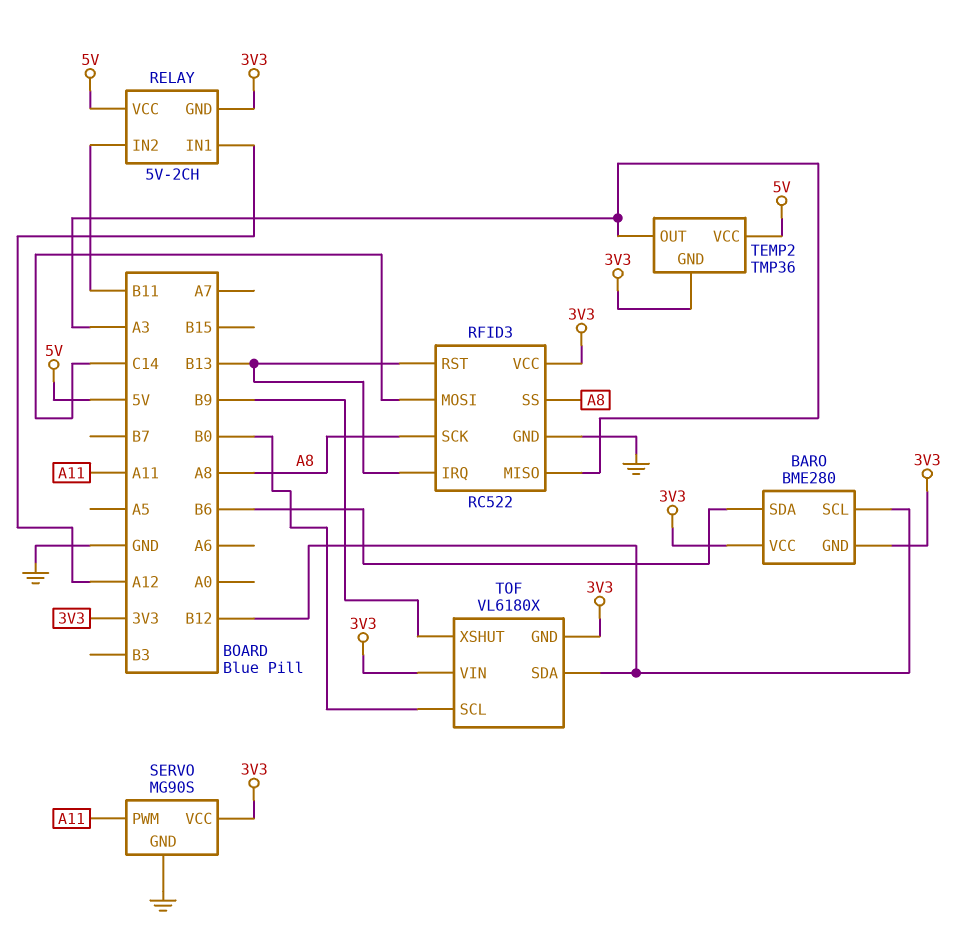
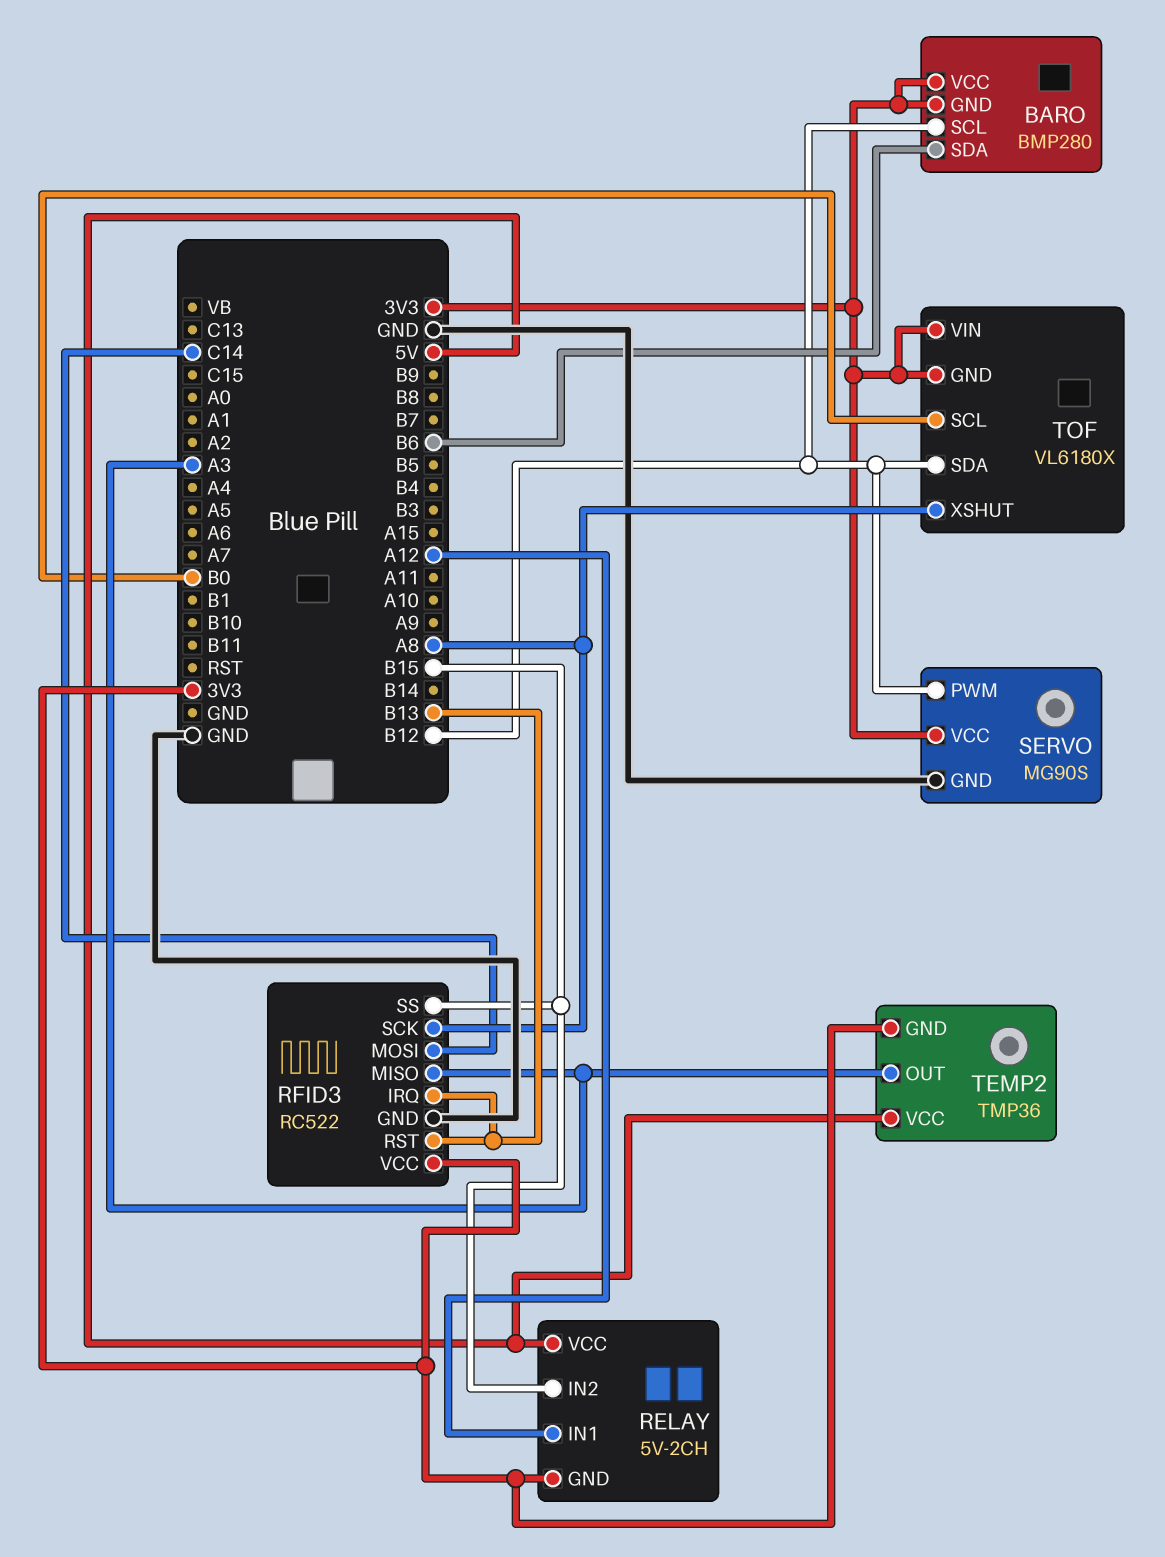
BARO: BME280 -> BMP280
RELAY pin IN2: B11 -> B15
RFID3 pin SS: A8 -> B15
SERVO pin PWM: A11 -> B12
TOF pin XSHUT: B9 -> A8

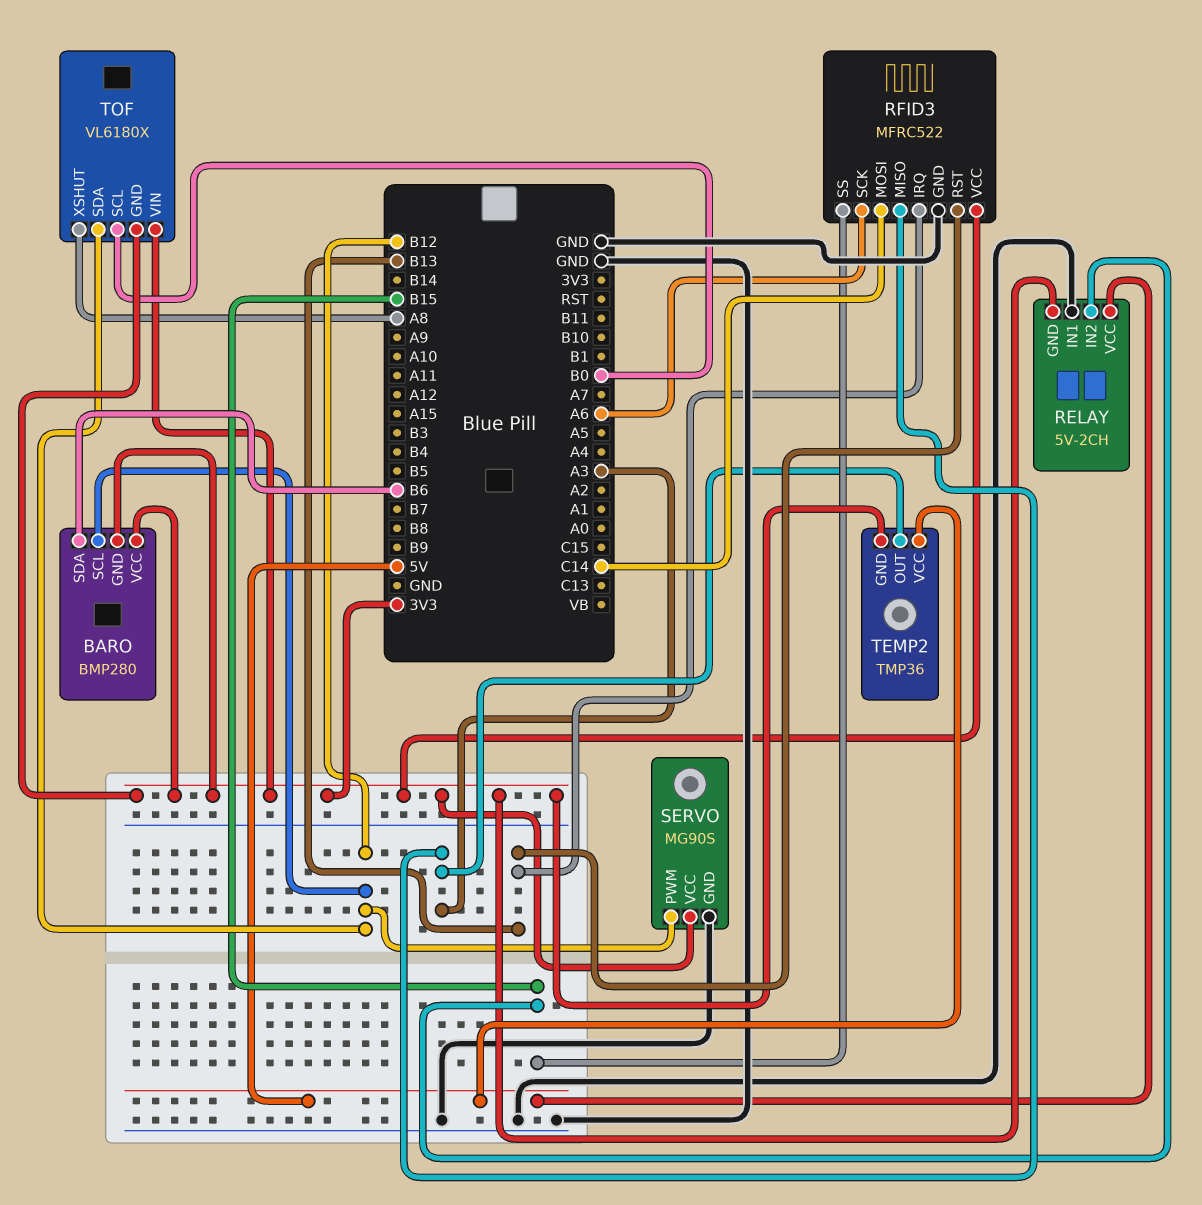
RELAY pin IN1: A12 -> GND
RFID3: RC522 -> MFRC522
RFID3 pin SCK: A8 -> A6

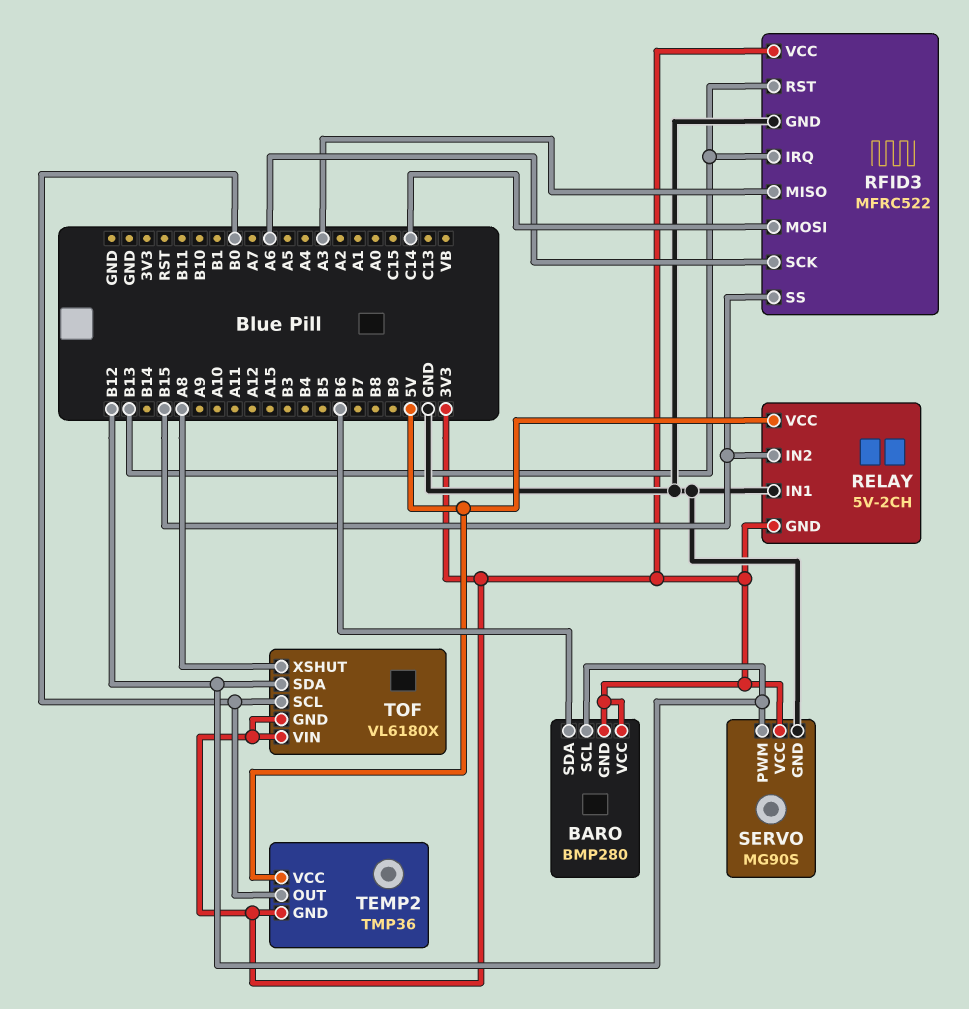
TEMP2 pin OUT: A3 -> B0

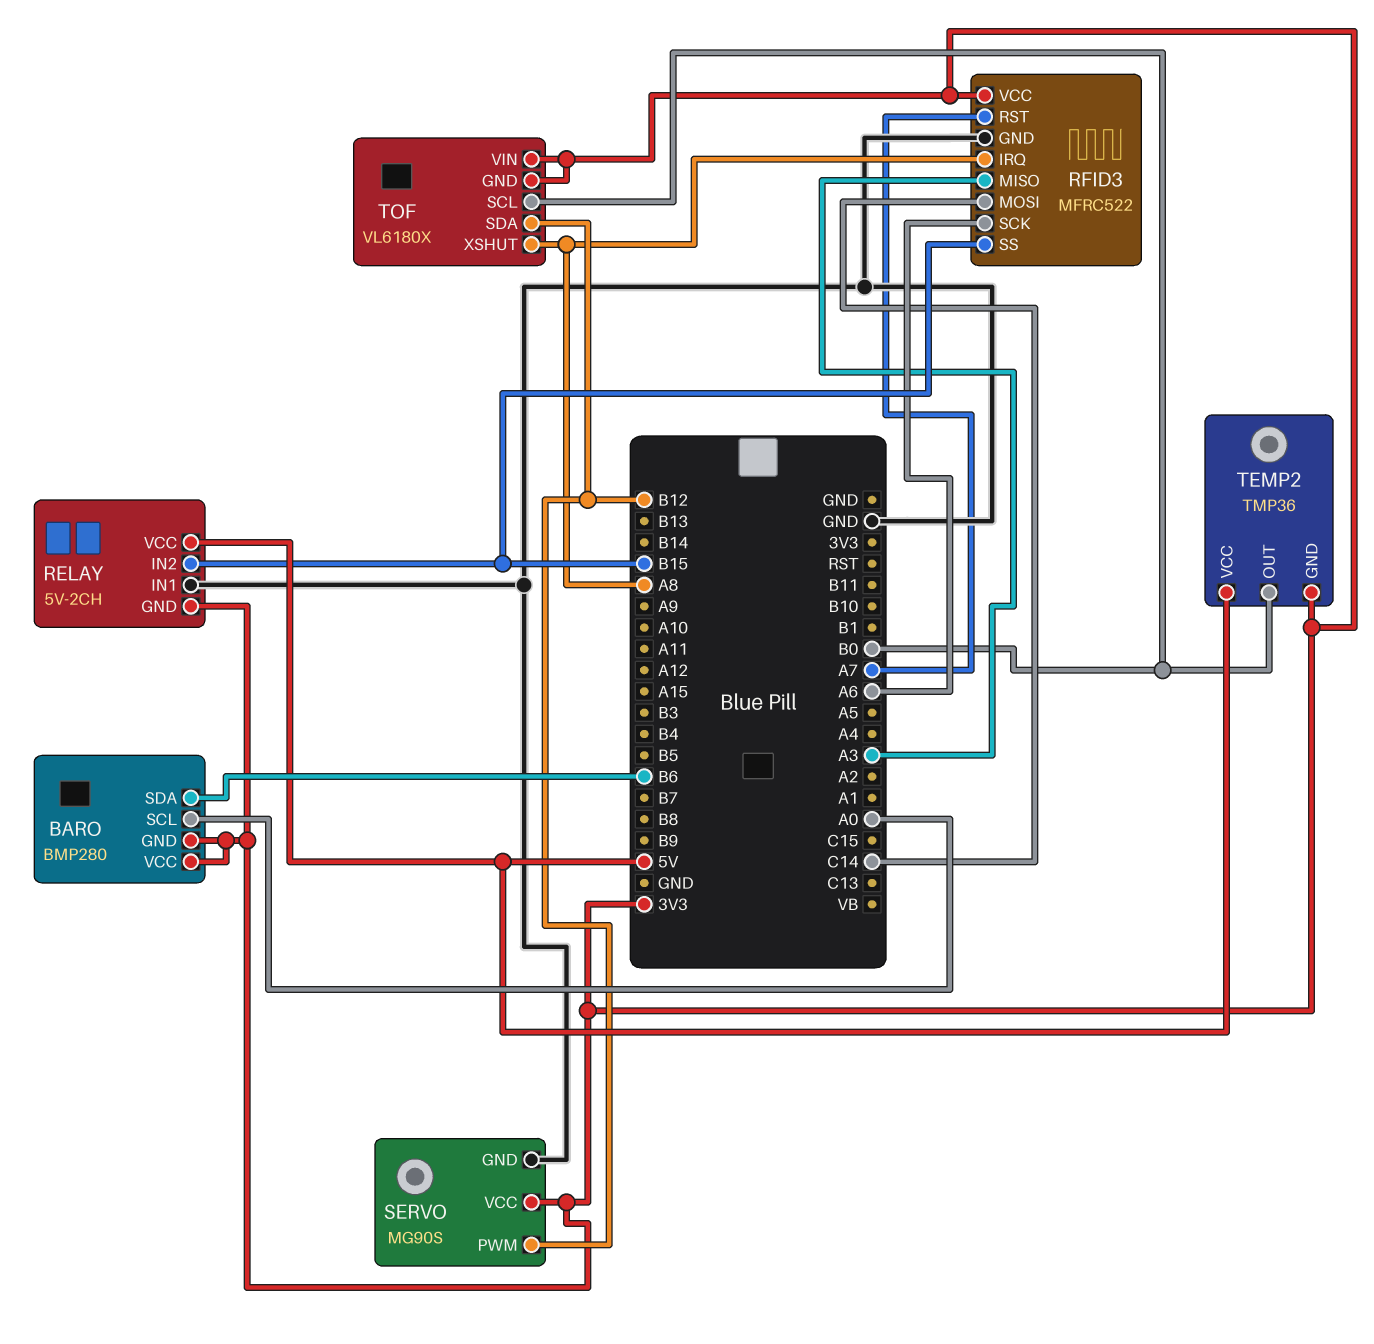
BARO pin SCL: B12 -> A0
RFID3 pin IRQ: B13 -> A8
RFID3 pin RST: B13 -> A7

